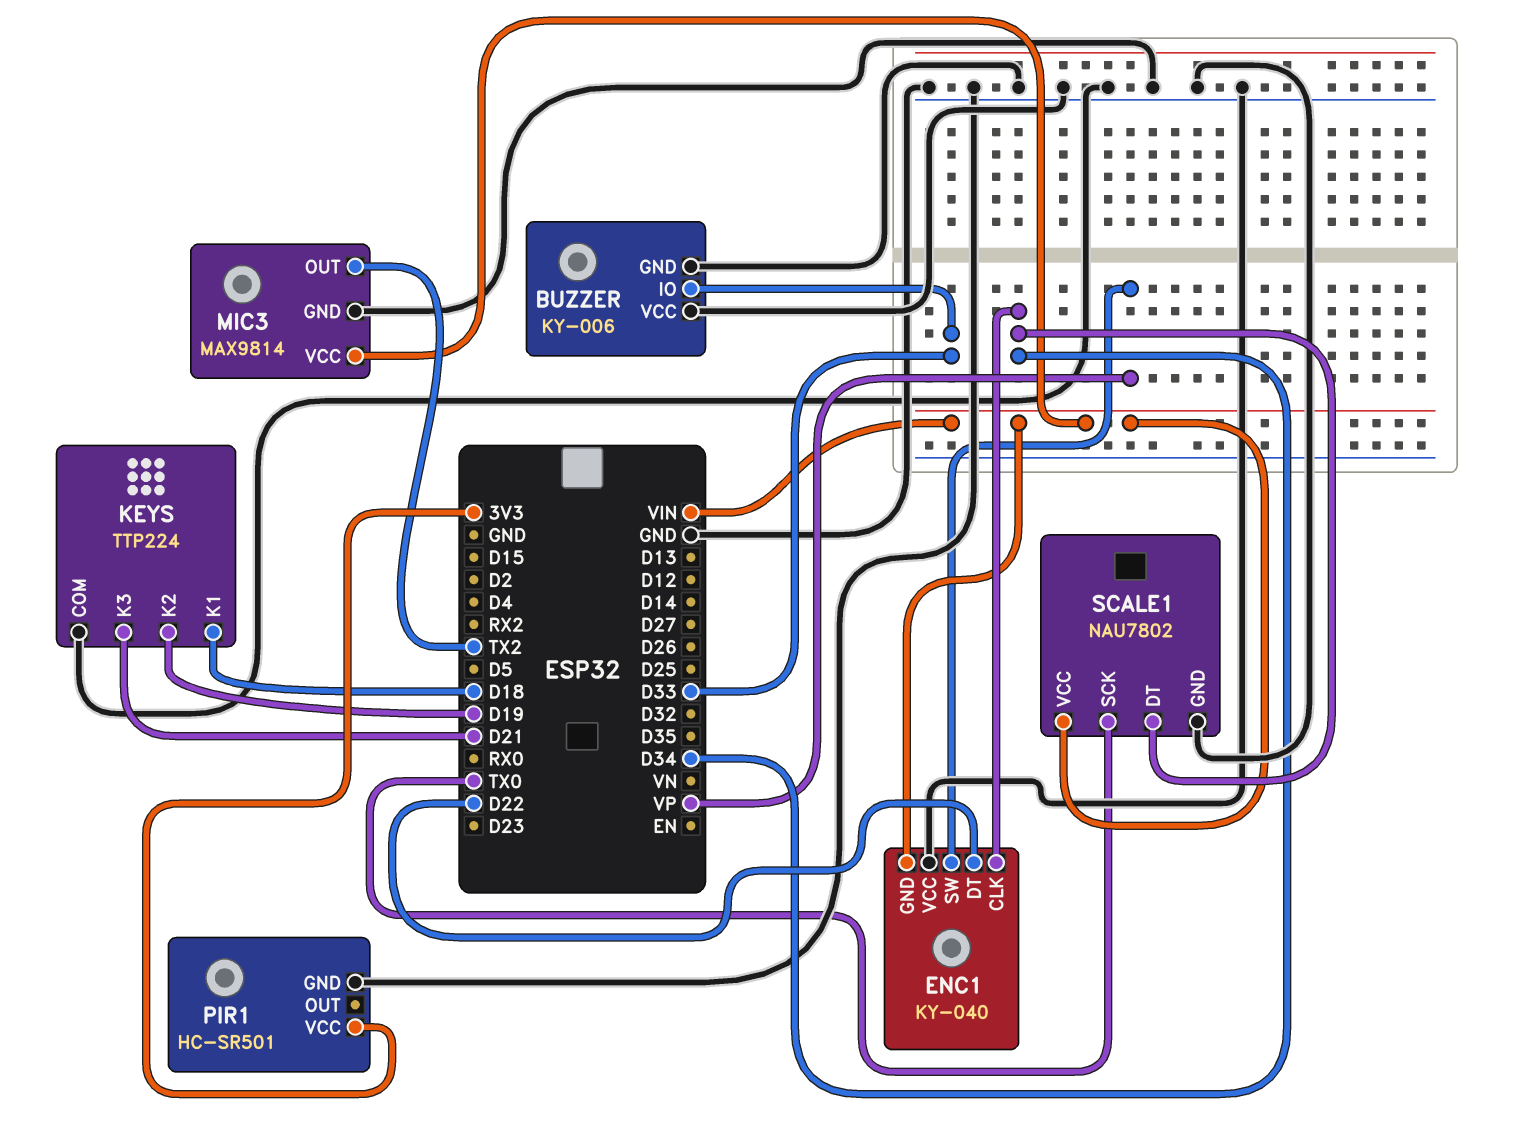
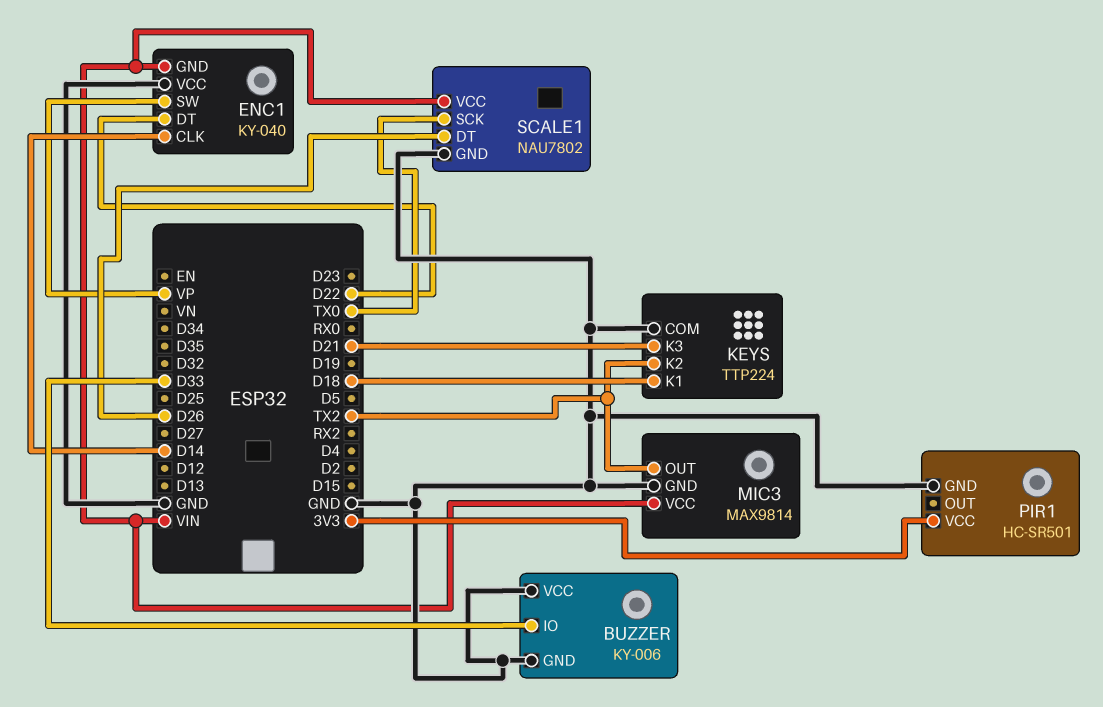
ENC1 pin CLK: D34 -> D14
KEYS pin K2: D19 -> TX2
SCALE1 pin DT: D34 -> D26

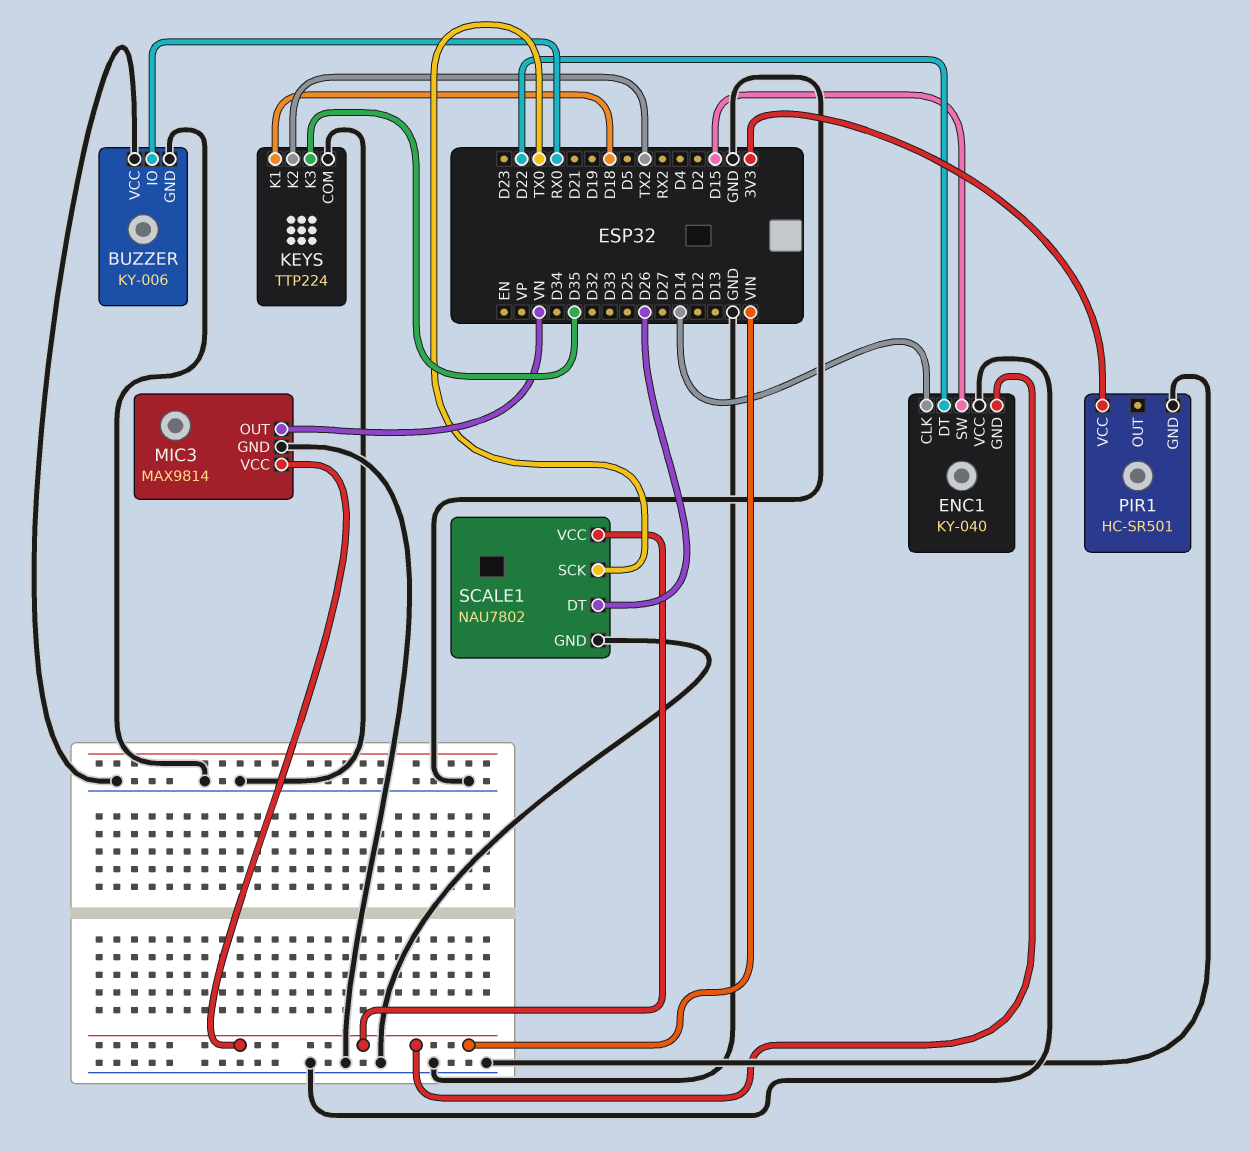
BUZZER pin IO: D33 -> RX0
ENC1 pin SW: VP -> D15
KEYS pin K3: D21 -> D35
MIC3 pin OUT: TX2 -> VN

